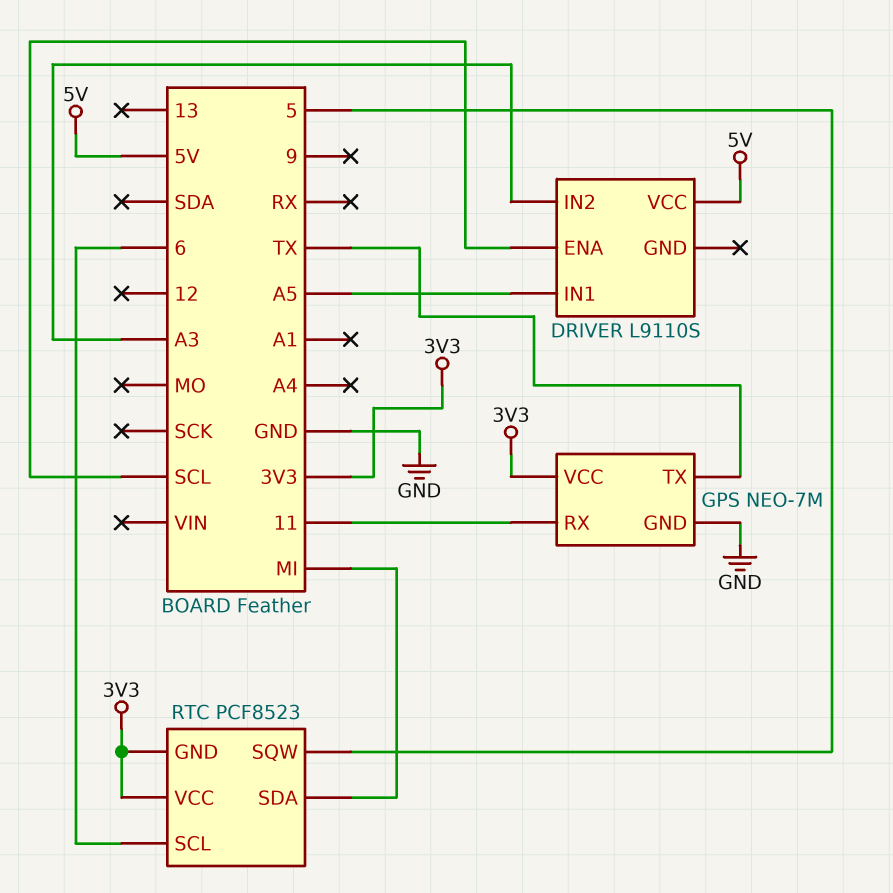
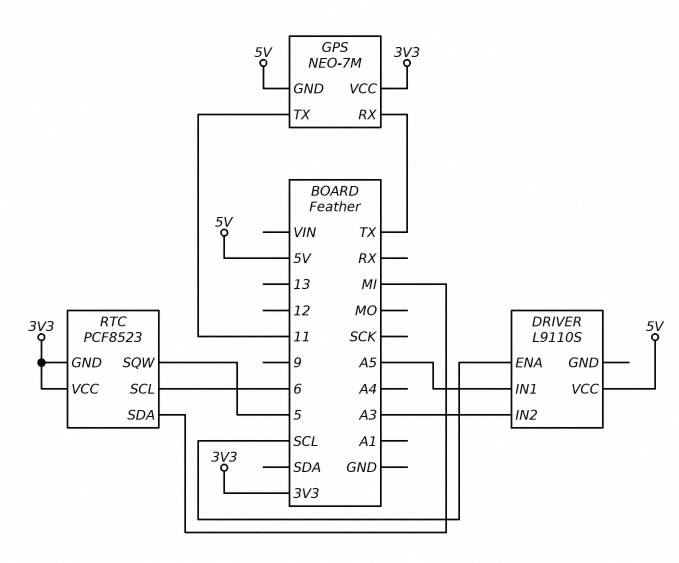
GPS pin GND: GND -> 5V
GPS pin RX: 11 -> TX
GPS pin TX: TX -> 11

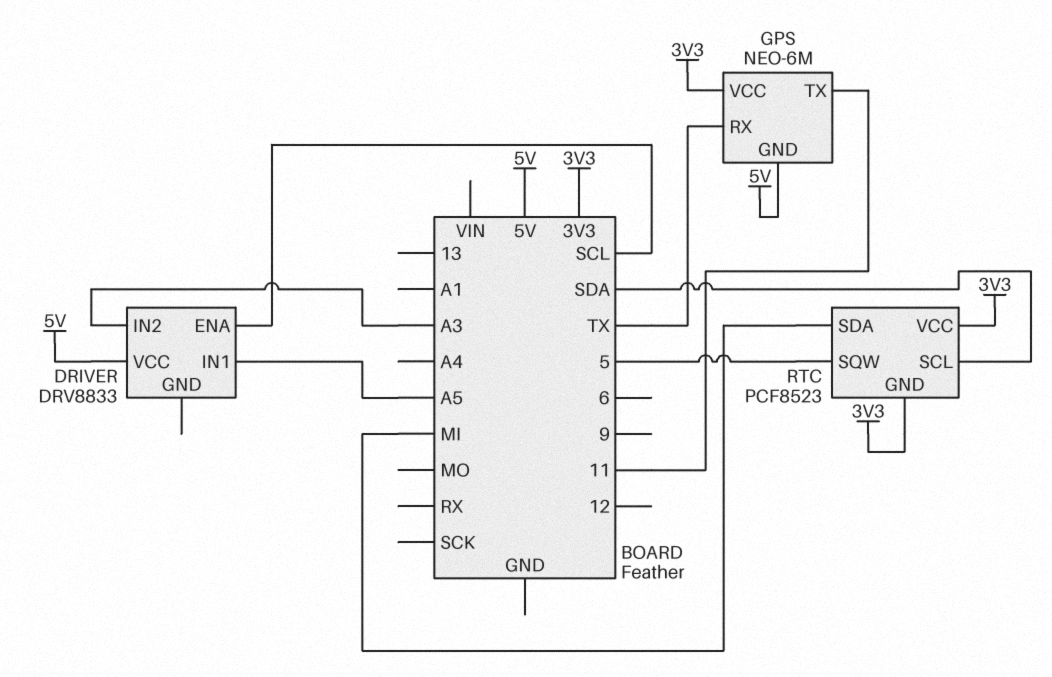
DRIVER: L9110S -> DRV8833
GPS: NEO-7M -> NEO-6M
RTC pin SCL: 6 -> SDA

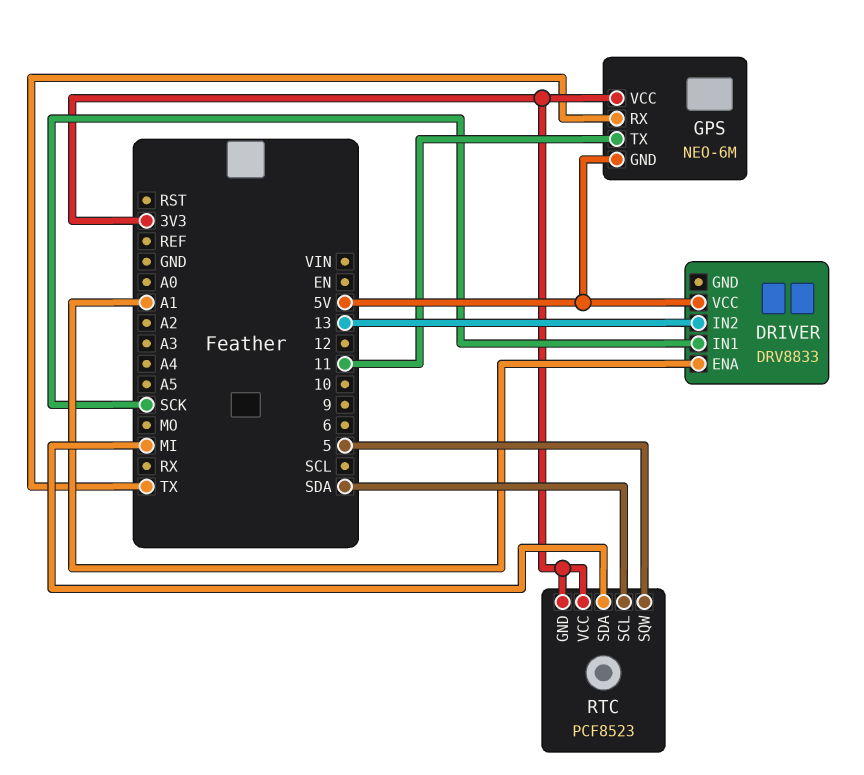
DRIVER pin ENA: SCL -> A1
DRIVER pin IN1: A5 -> SCK
DRIVER pin IN2: A3 -> 13

